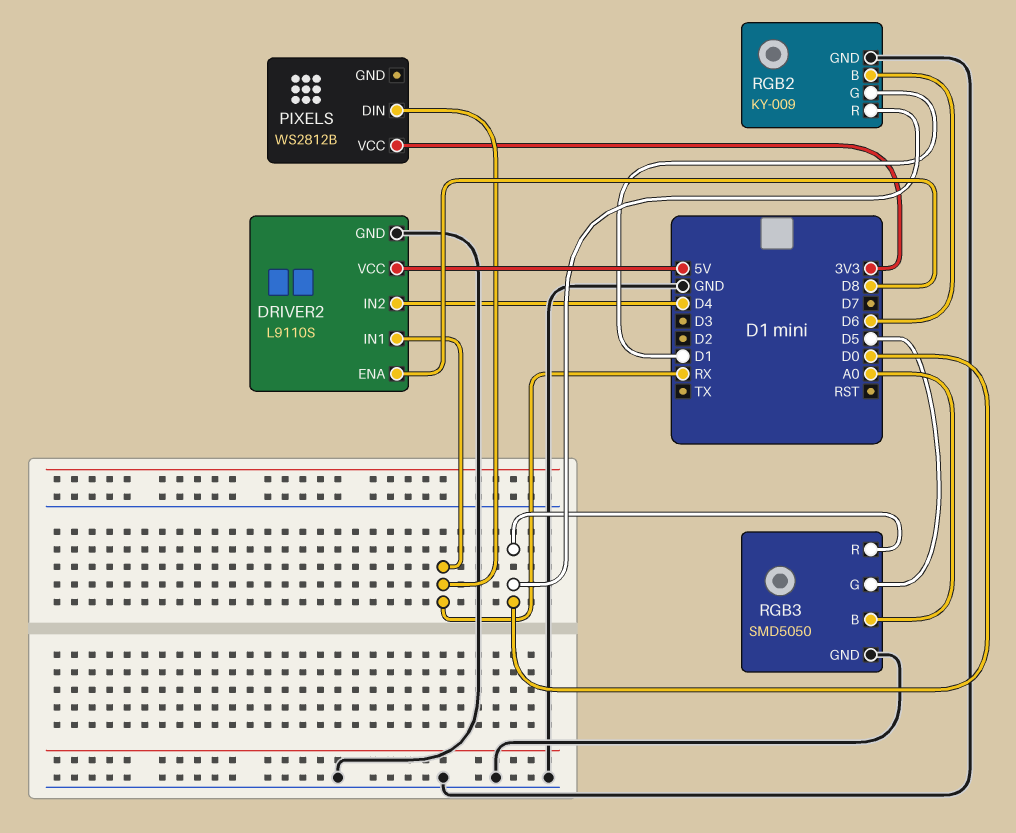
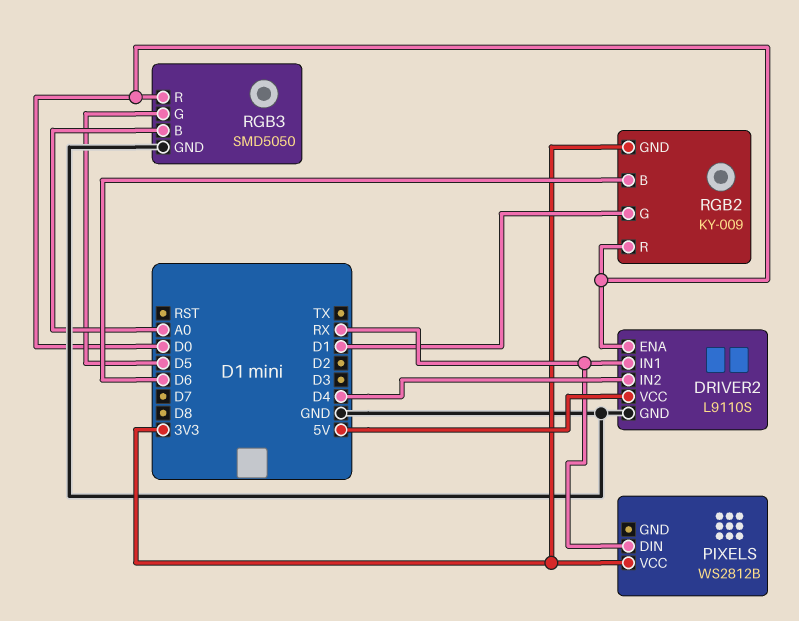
DRIVER2 pin ENA: D8 -> D0
RGB2 pin GND: GND -> 3V3

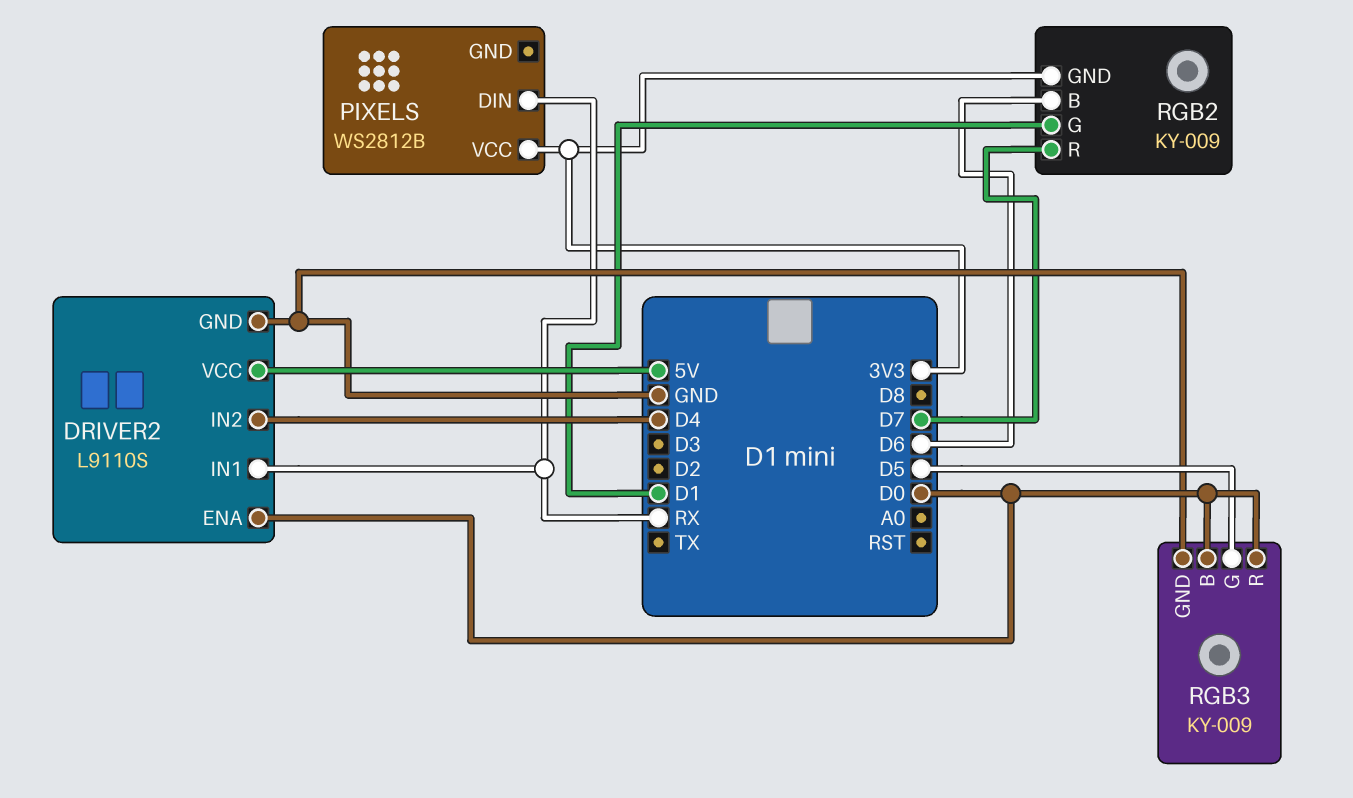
RGB2 pin R: D0 -> D7
RGB3: SMD5050 -> KY-009
RGB3 pin B: A0 -> D0

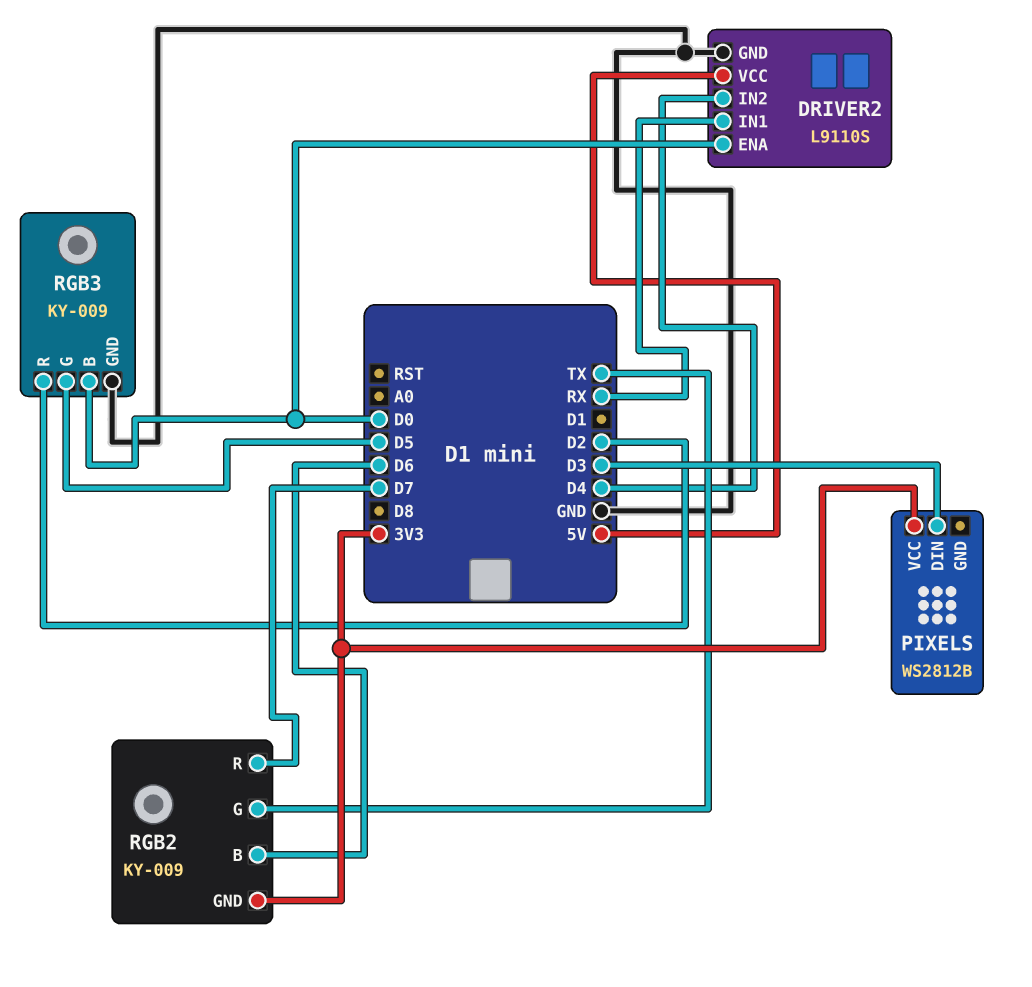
PIXELS pin DIN: RX -> D3
RGB2 pin G: D1 -> TX
RGB3 pin R: D0 -> D2

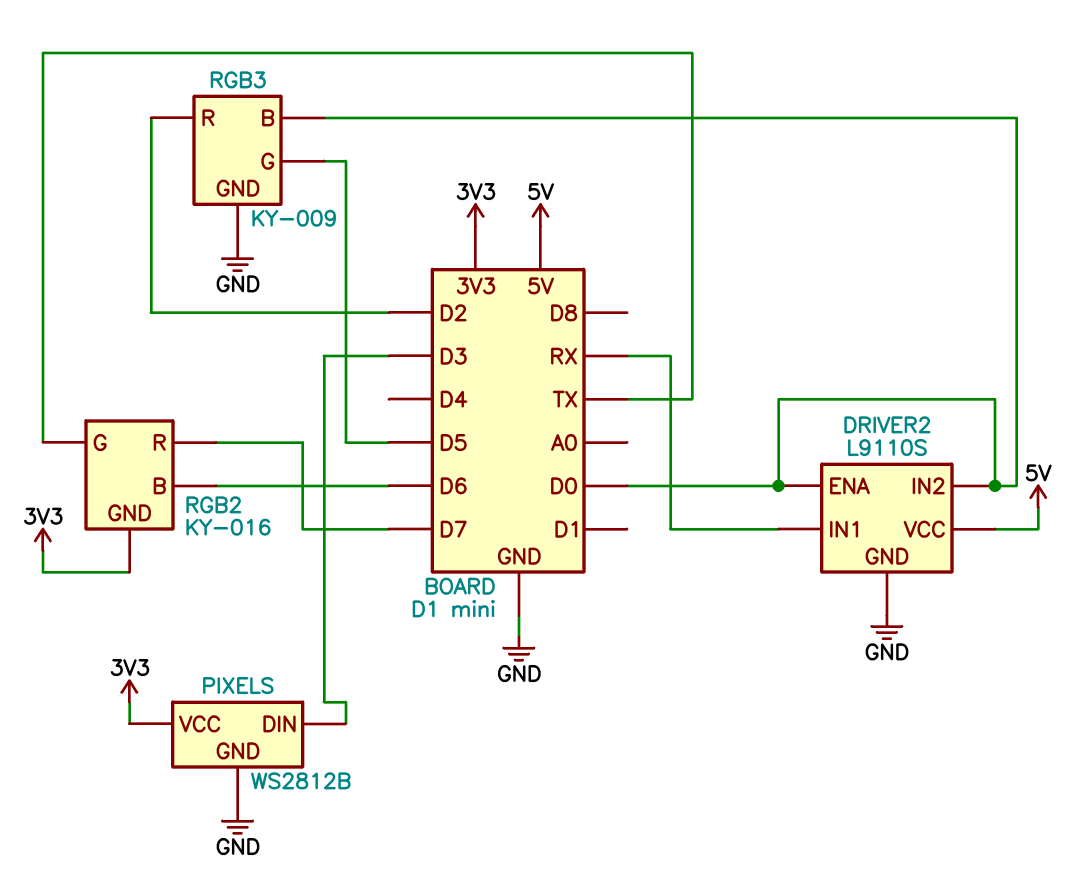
DRIVER2 pin IN2: D4 -> D0
PIXELS pin GND: none -> GND
RGB2: KY-009 -> KY-016

